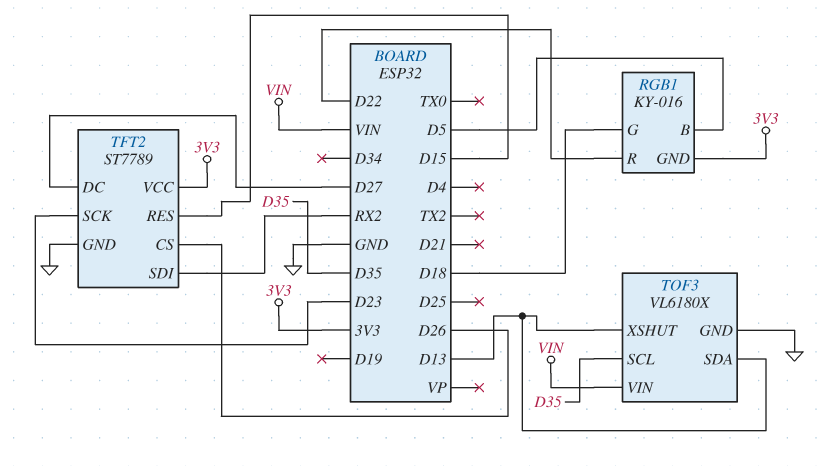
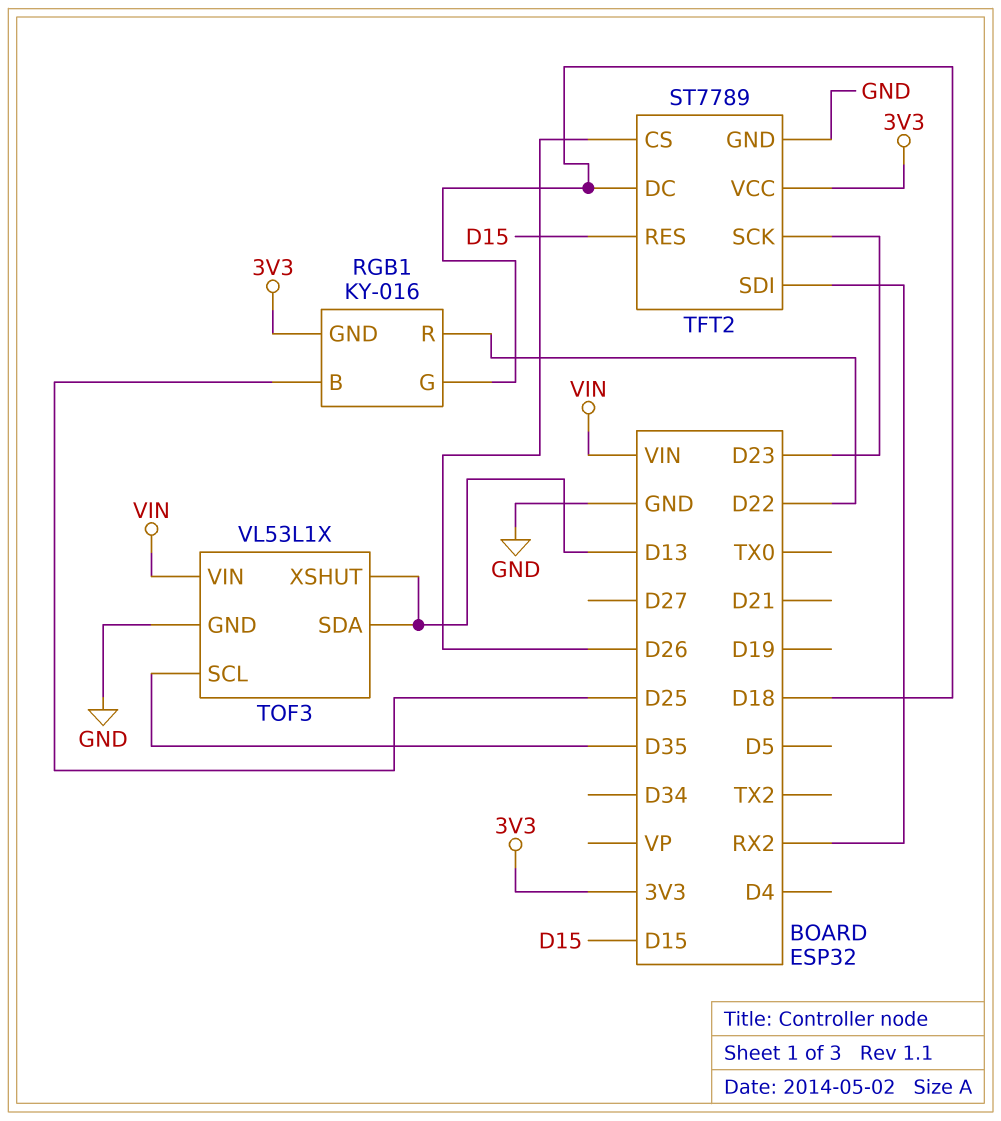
RGB1 pin B: D5 -> D25
TFT2 pin DC: D27 -> D18
TOF3: VL6180X -> VL53L1X

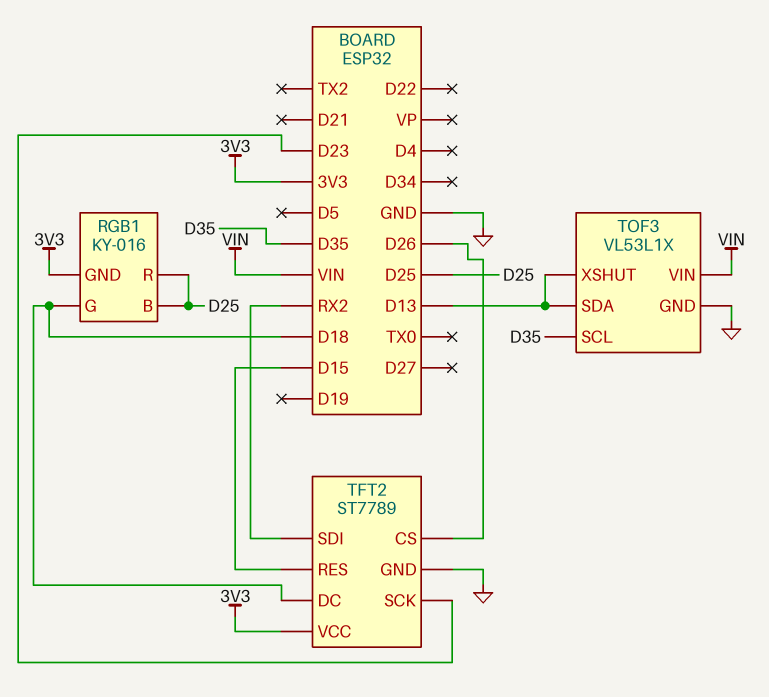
RGB1 pin R: D22 -> D25

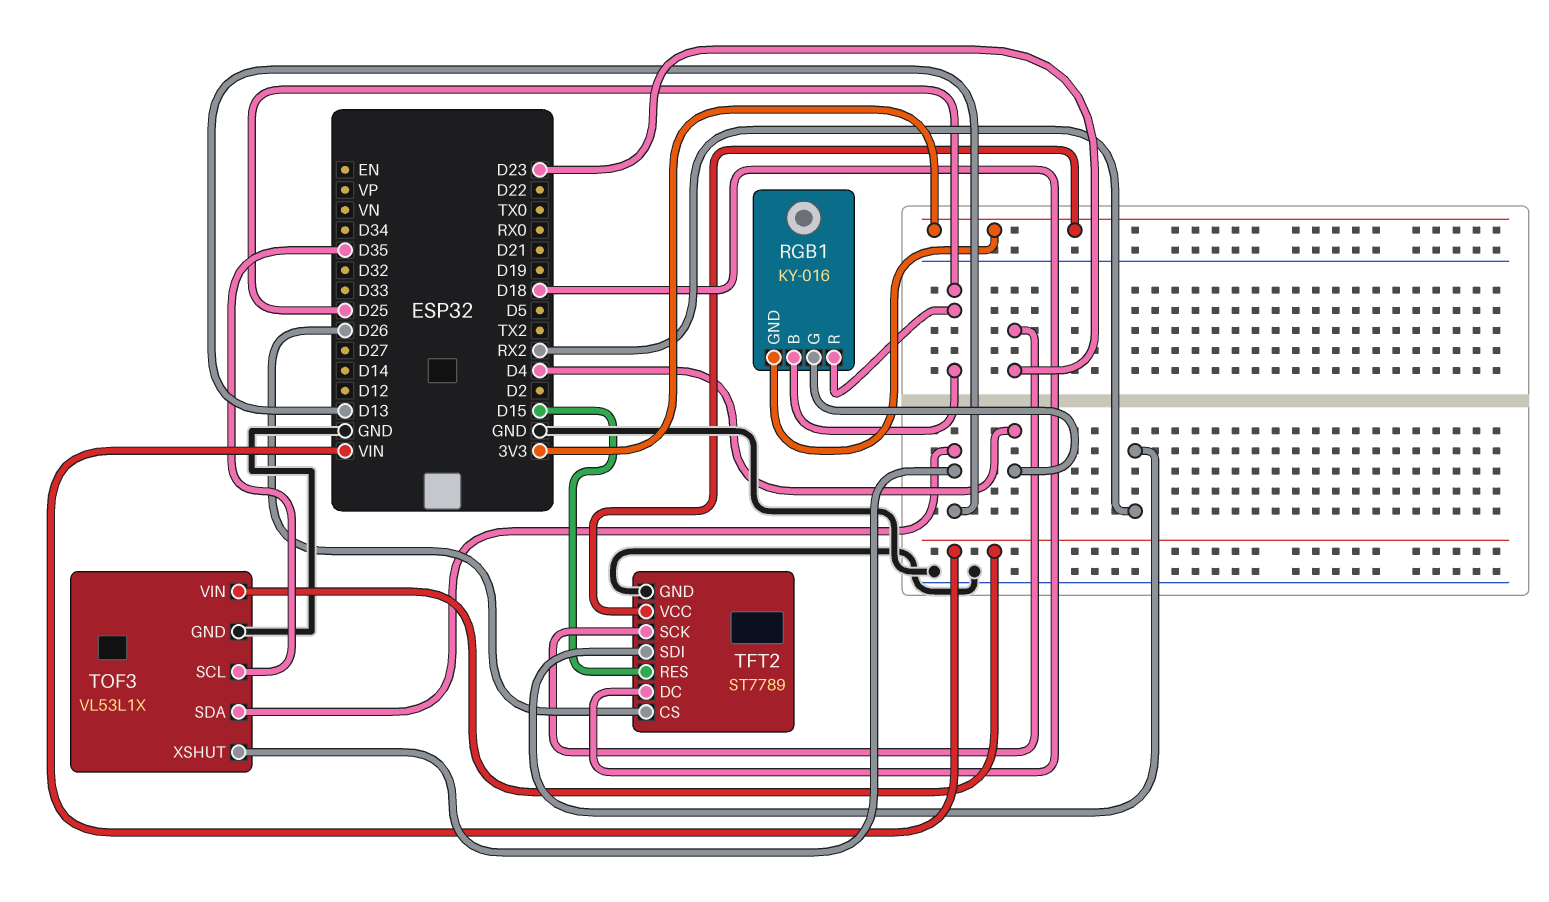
RGB1 pin G: D18 -> D4

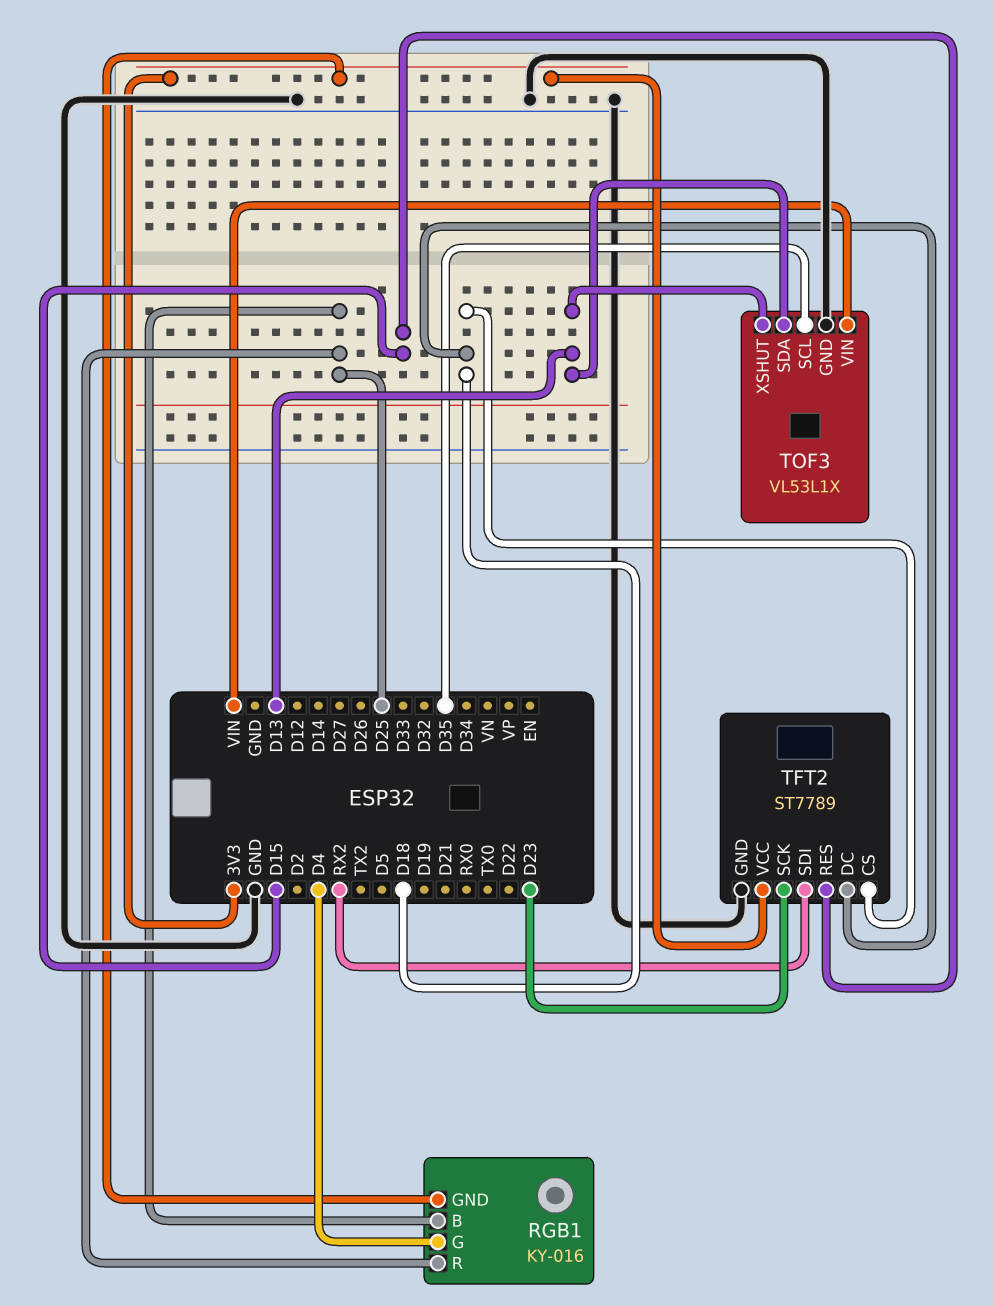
TFT2 pin CS: D26 -> D18

